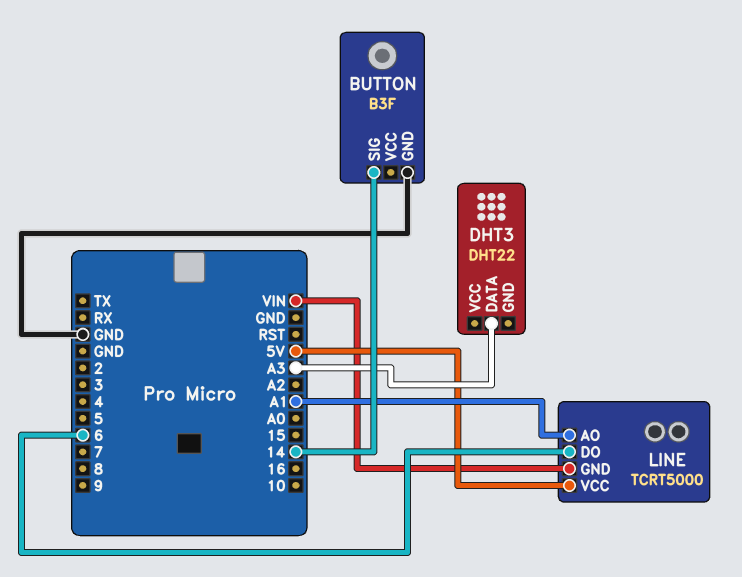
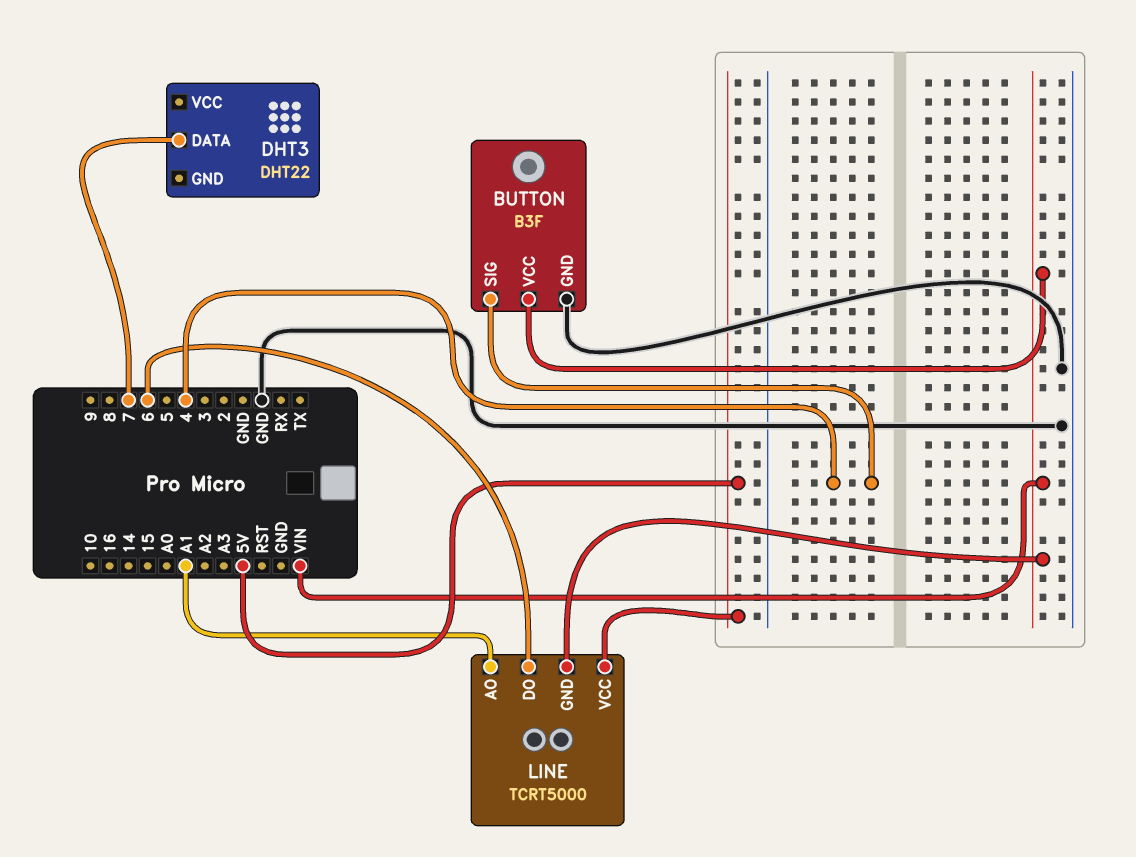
BUTTON pin SIG: 14 -> 4
BUTTON pin VCC: none -> VIN
DHT3 pin DATA: A3 -> 7

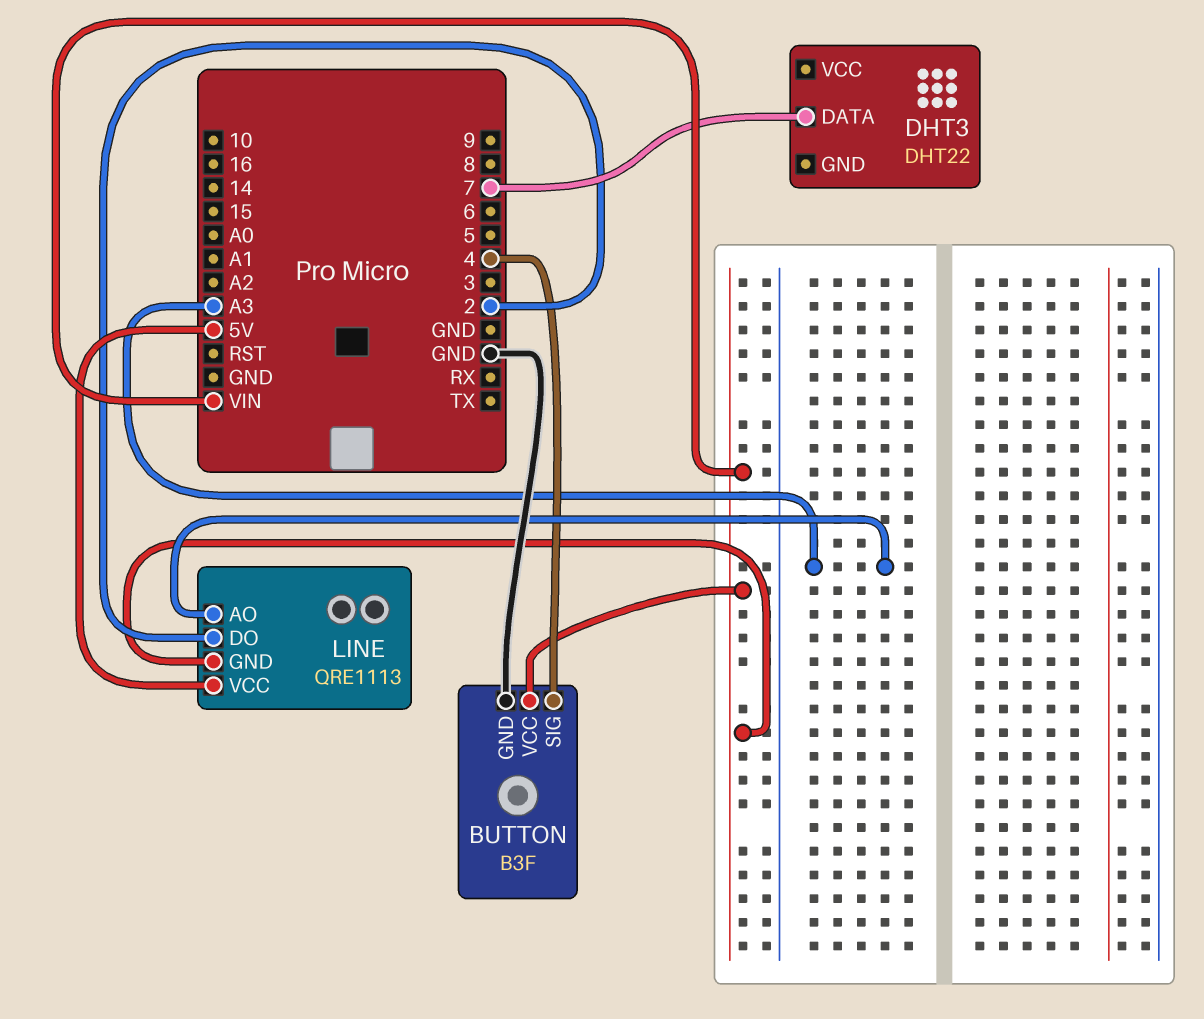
LINE: TCRT5000 -> QRE1113
LINE pin AO: A1 -> A3
LINE pin DO: 6 -> 2

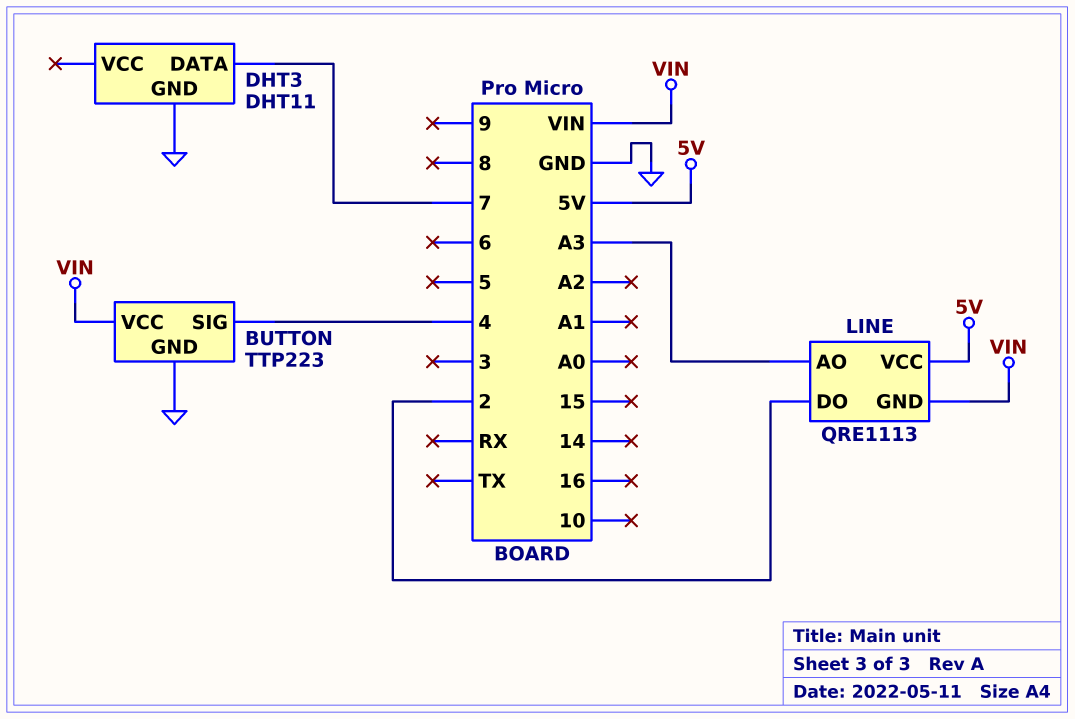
BUTTON: B3F -> TTP223
DHT3: DHT22 -> DHT11
DHT3 pin GND: none -> GND

